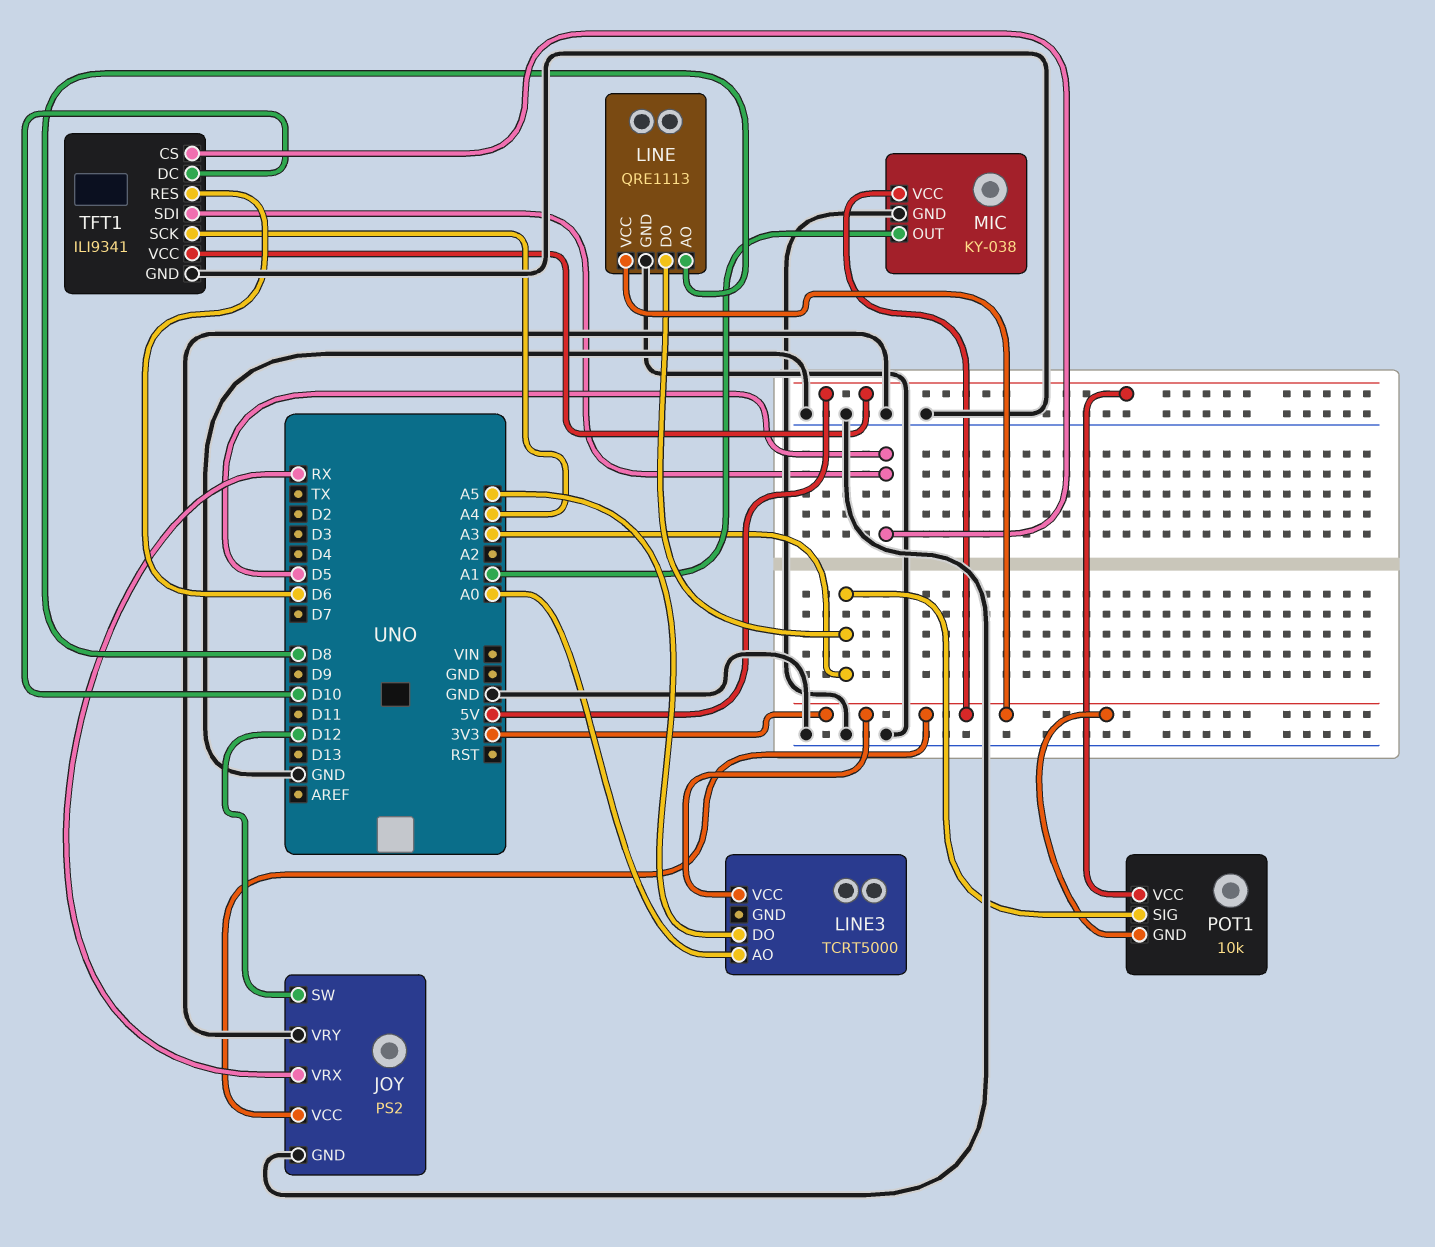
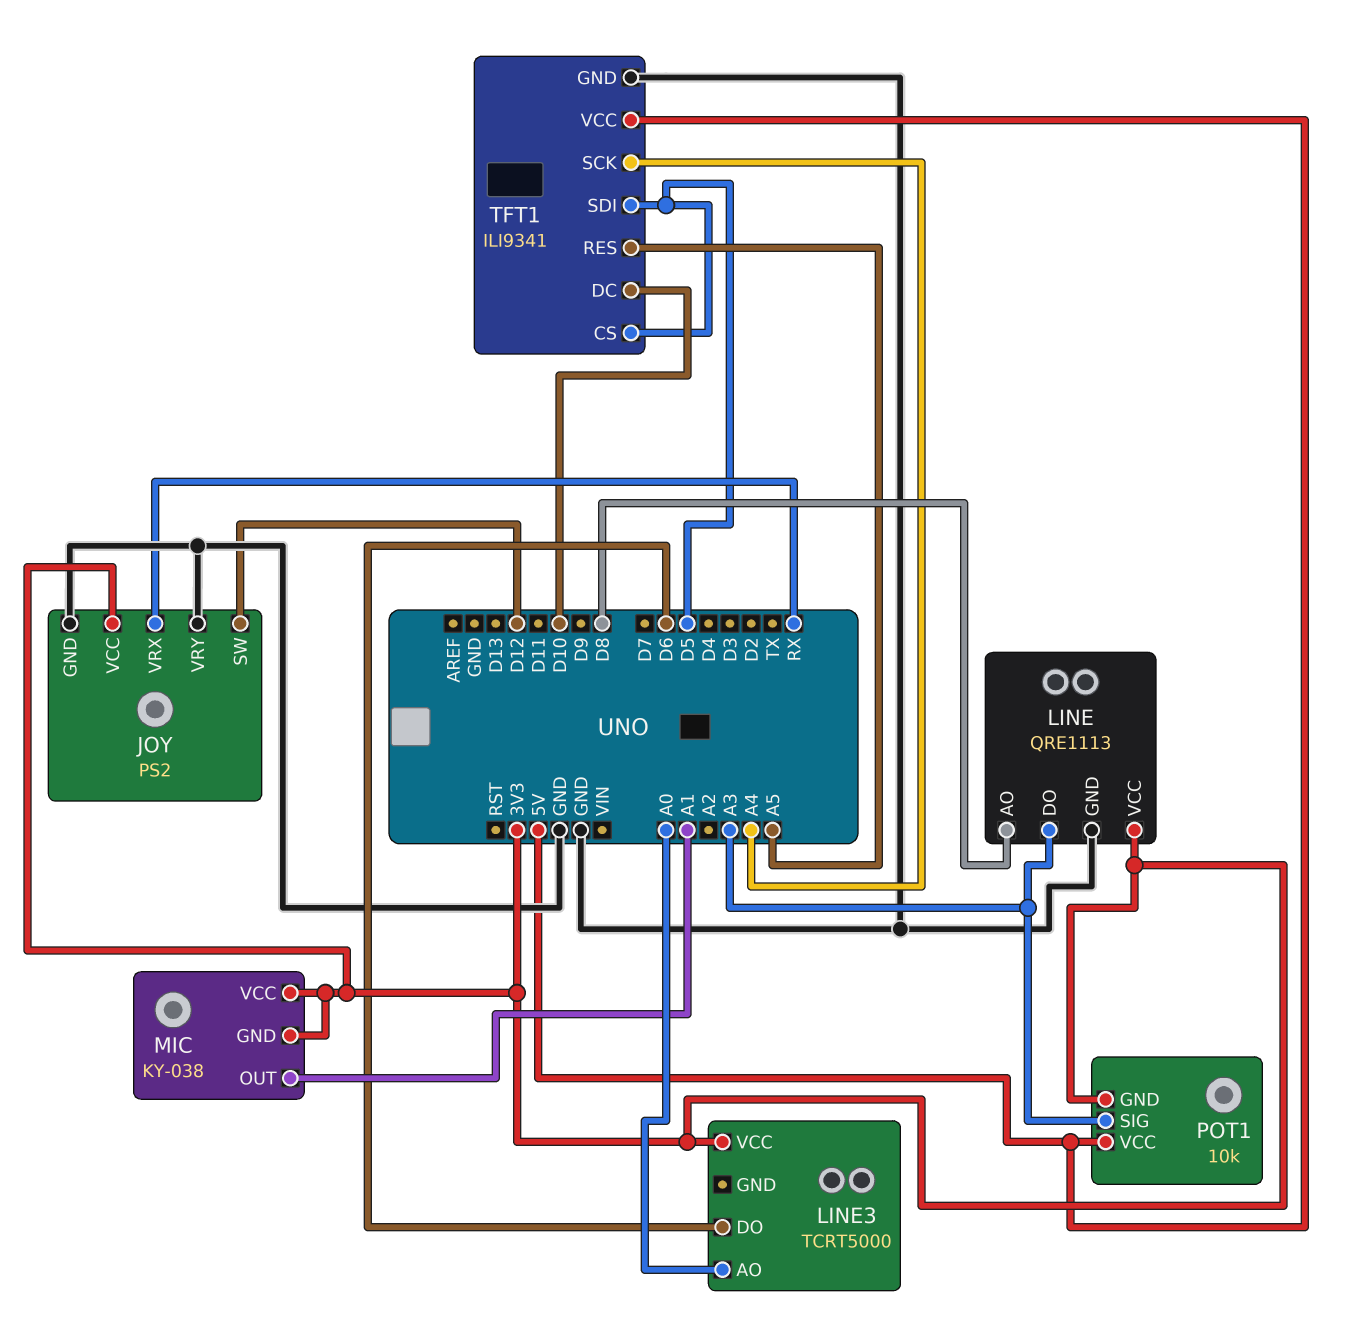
LINE3 pin DO: A5 -> D6
MIC pin GND: GND -> 3V3
TFT1 pin RES: D6 -> A5

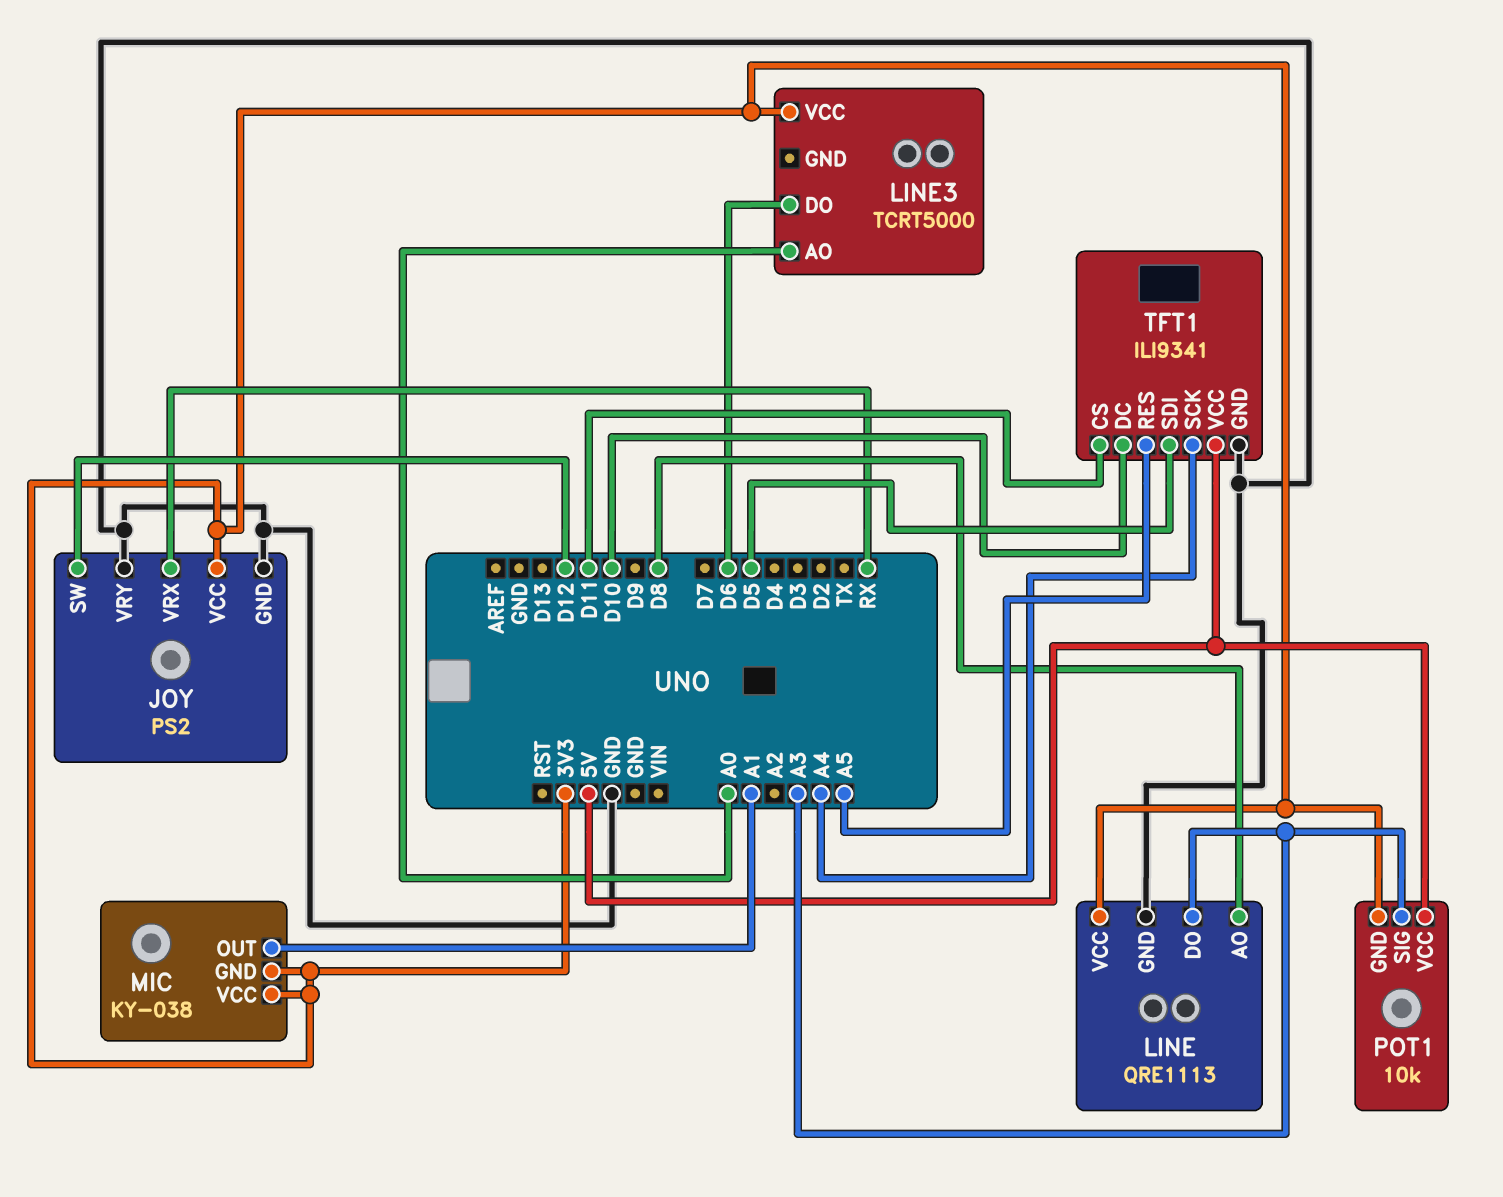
TFT1 pin CS: D5 -> D11

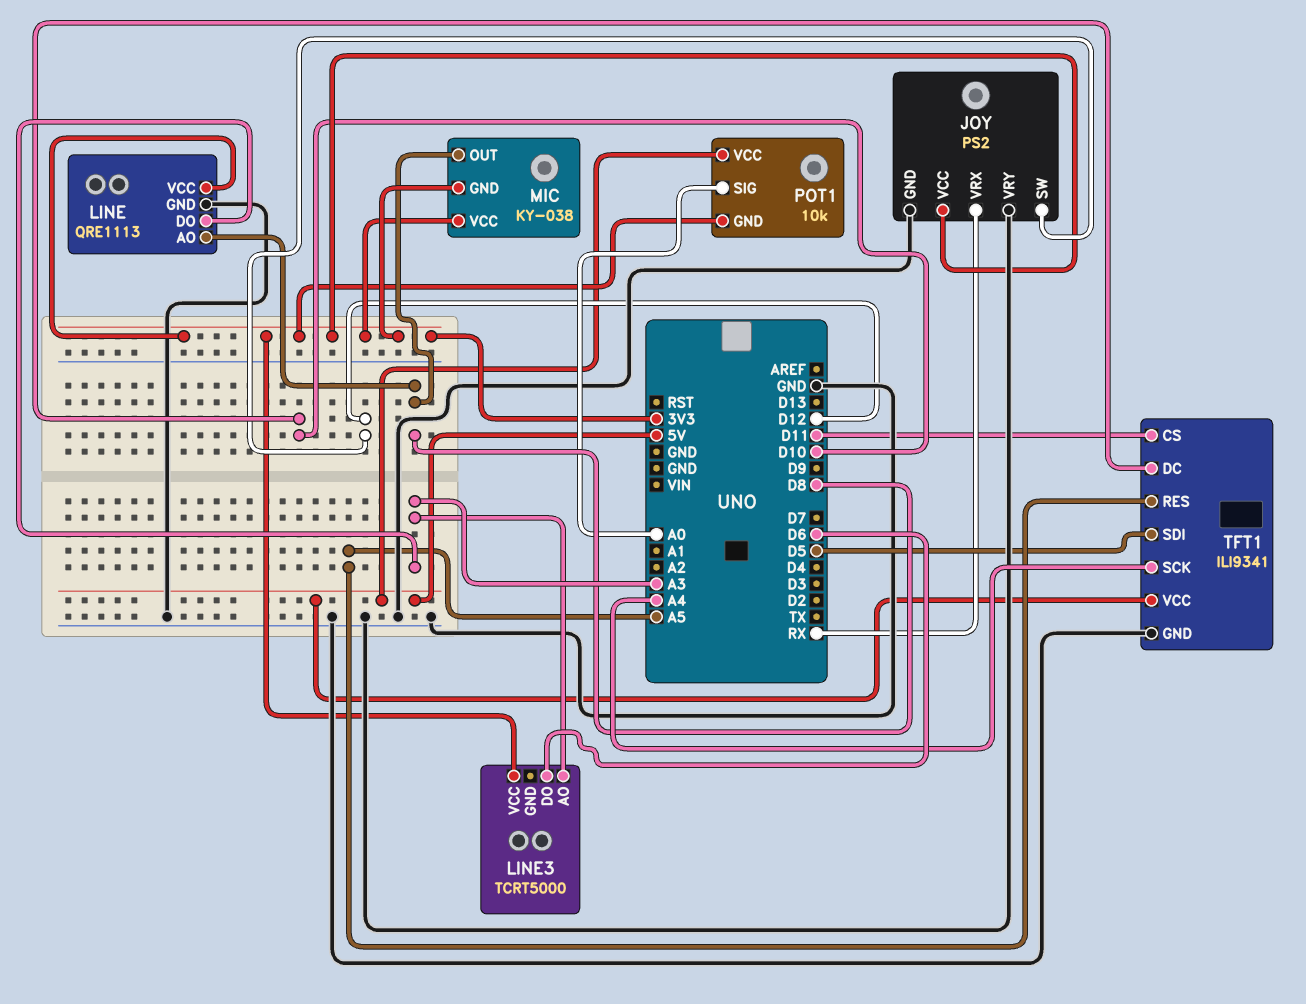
LINE3 pin AO: A0 -> A3
MIC pin OUT: A1 -> D8
POT1 pin SIG: A3 -> A0

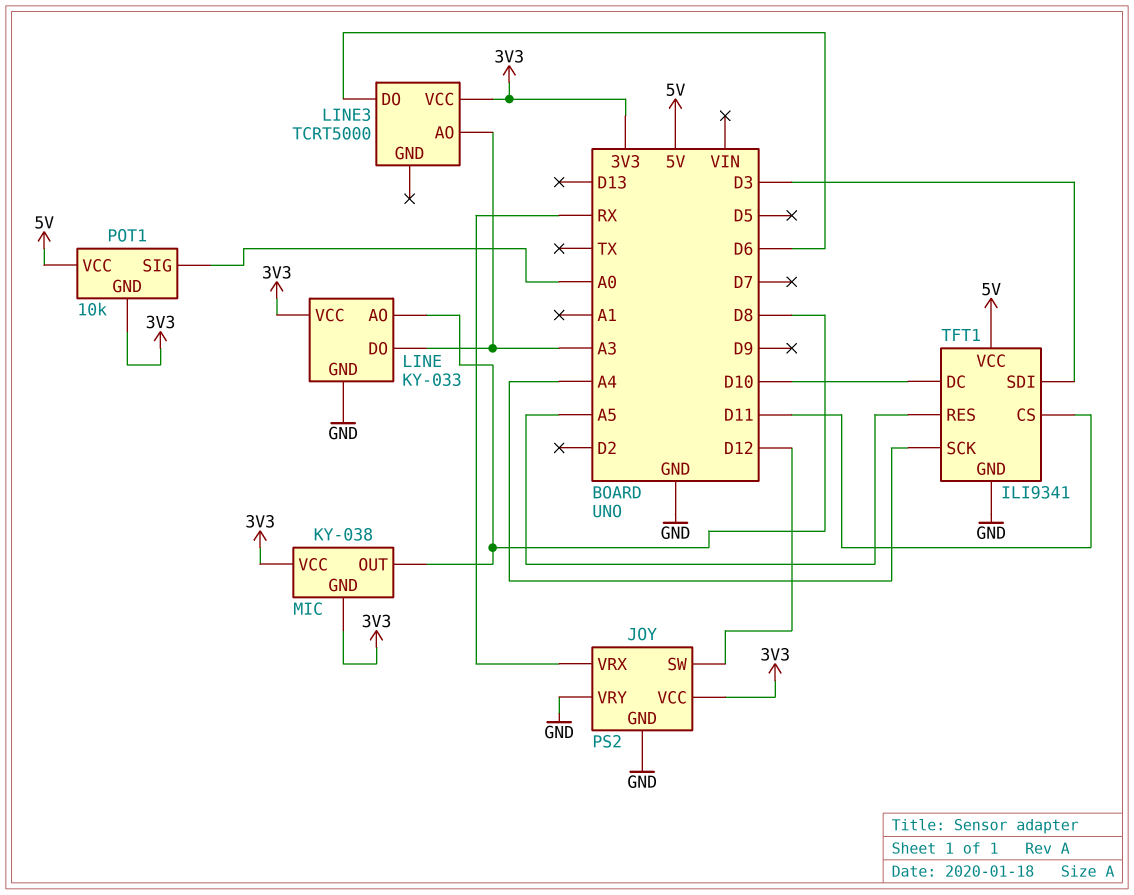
LINE: QRE1113 -> KY-033
TFT1 pin SDI: D5 -> D3

